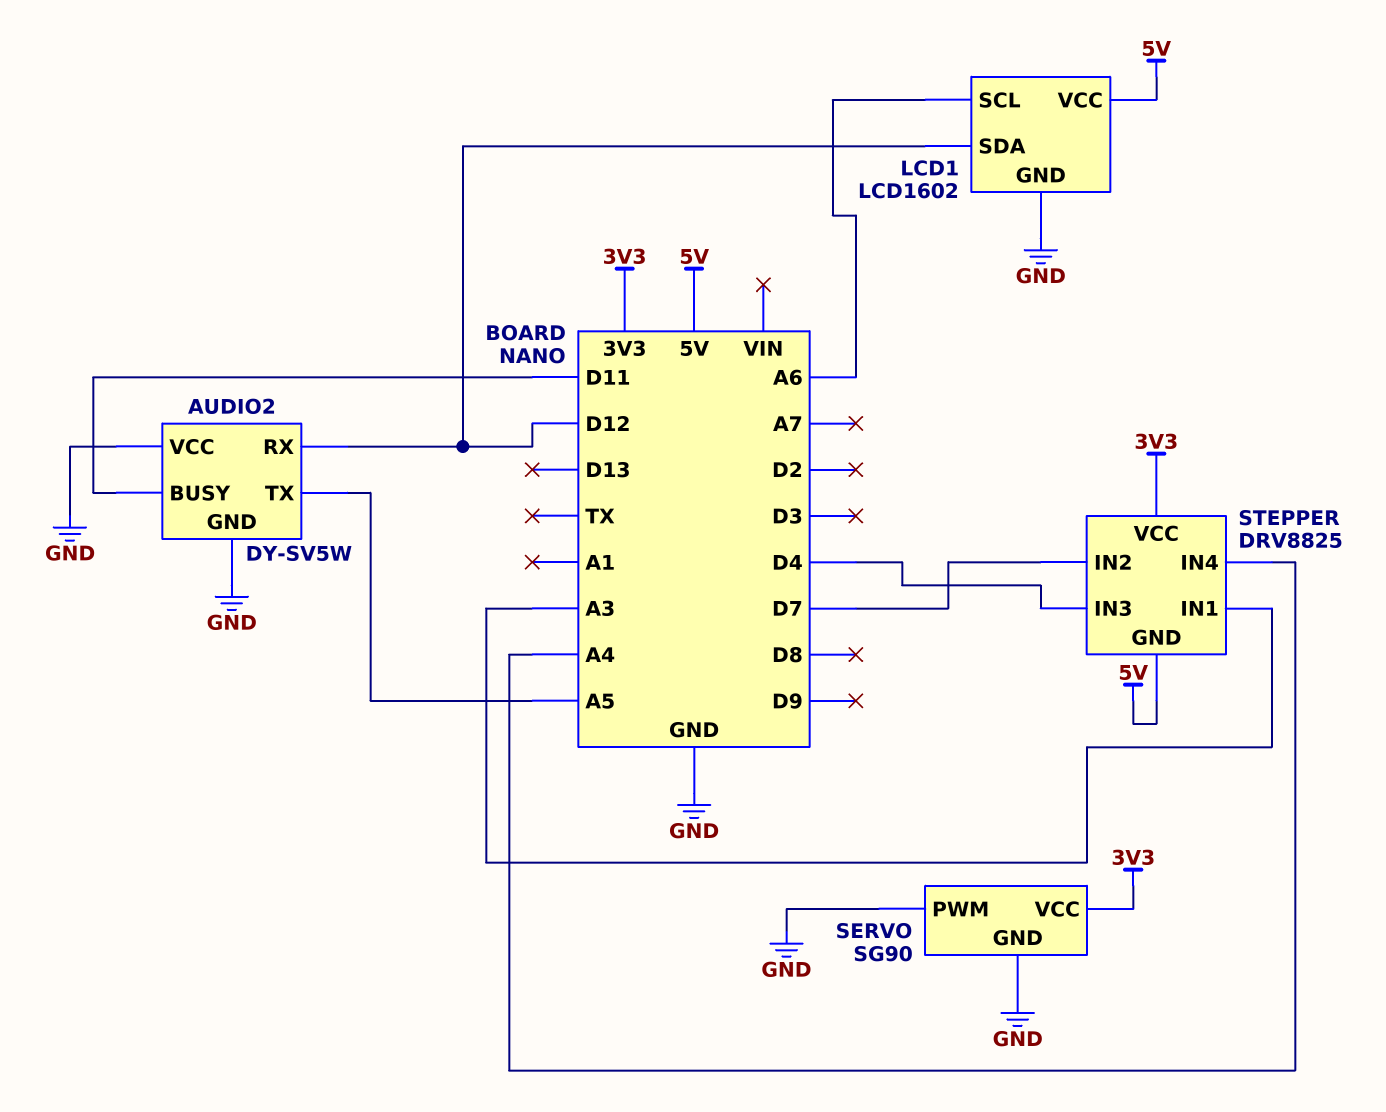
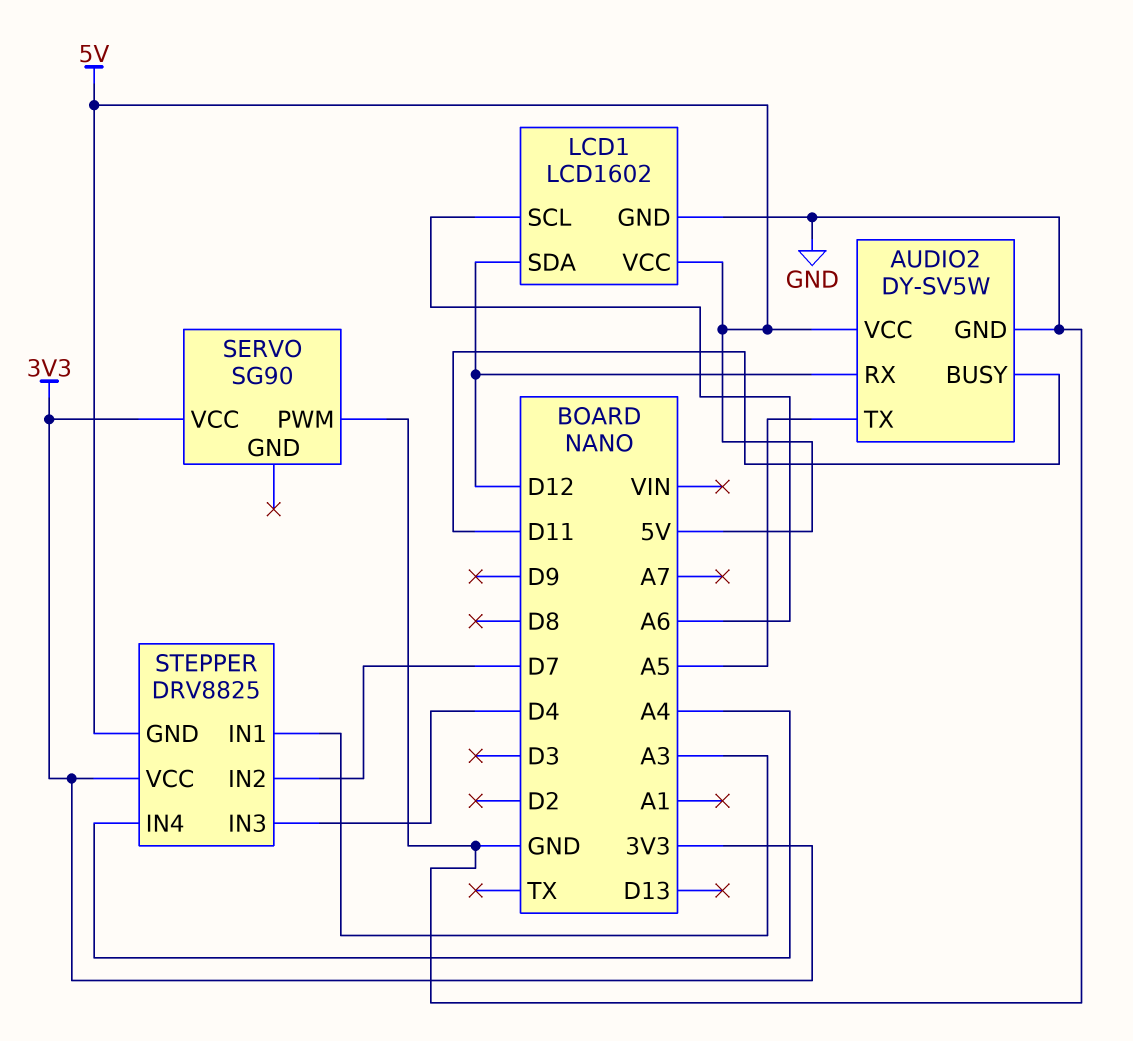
AUDIO2 pin VCC: GND -> 5V
SERVO pin GND: GND -> none

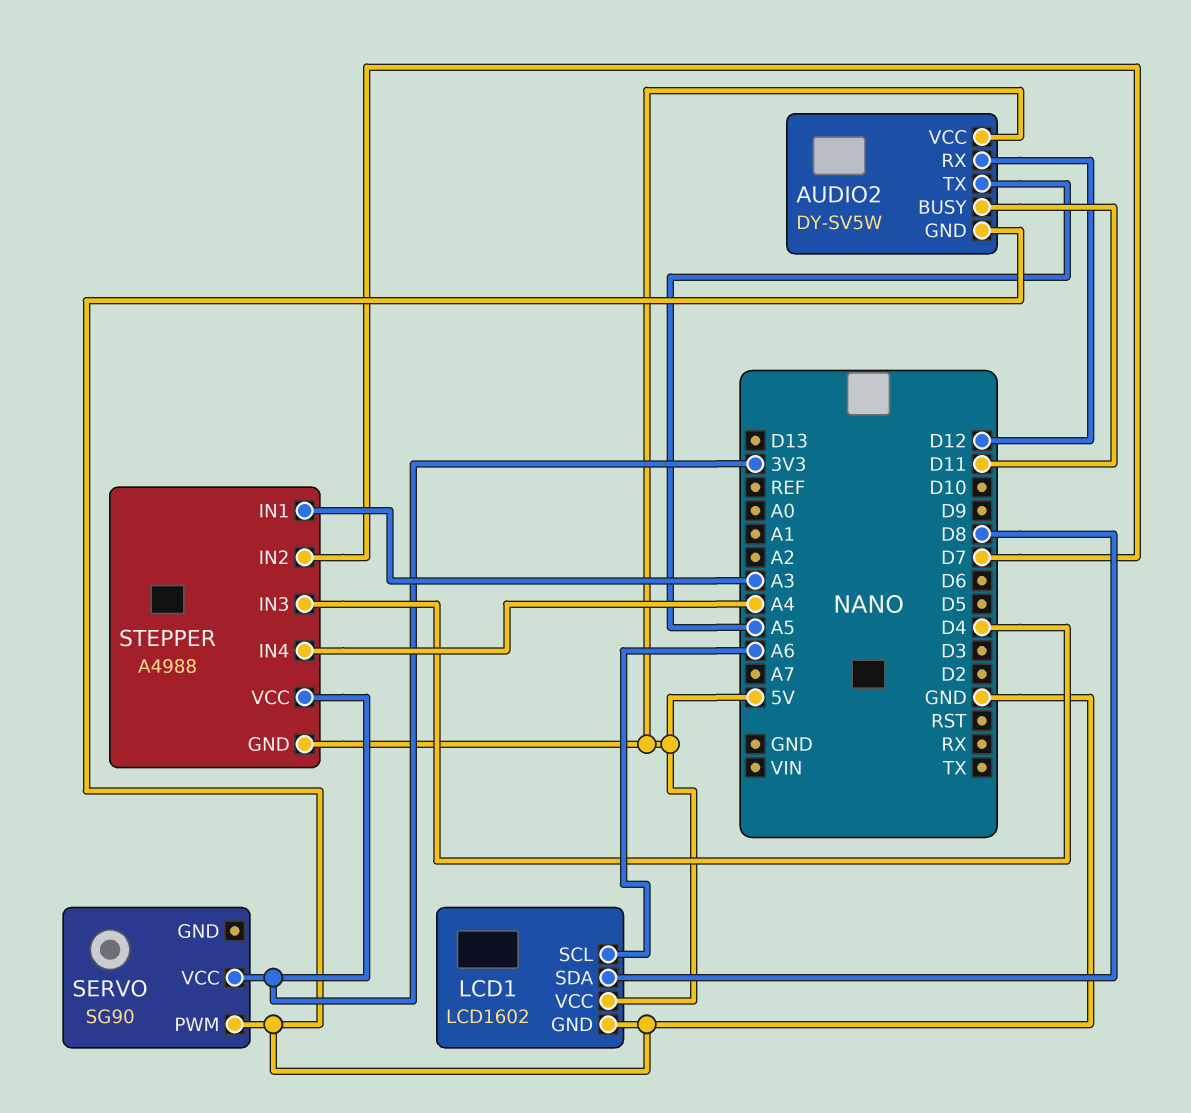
LCD1 pin SDA: D12 -> D8
STEPPER: DRV8825 -> A4988

